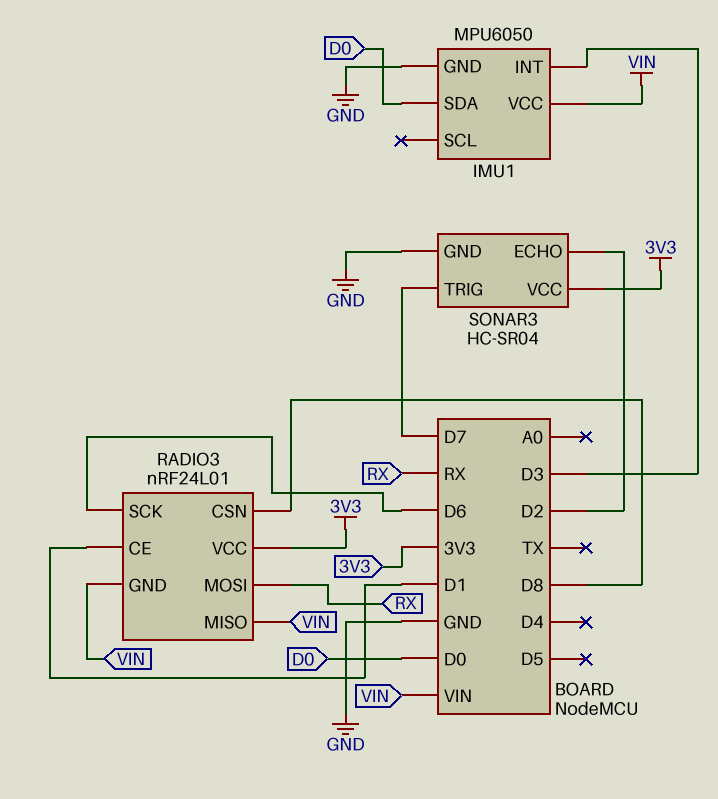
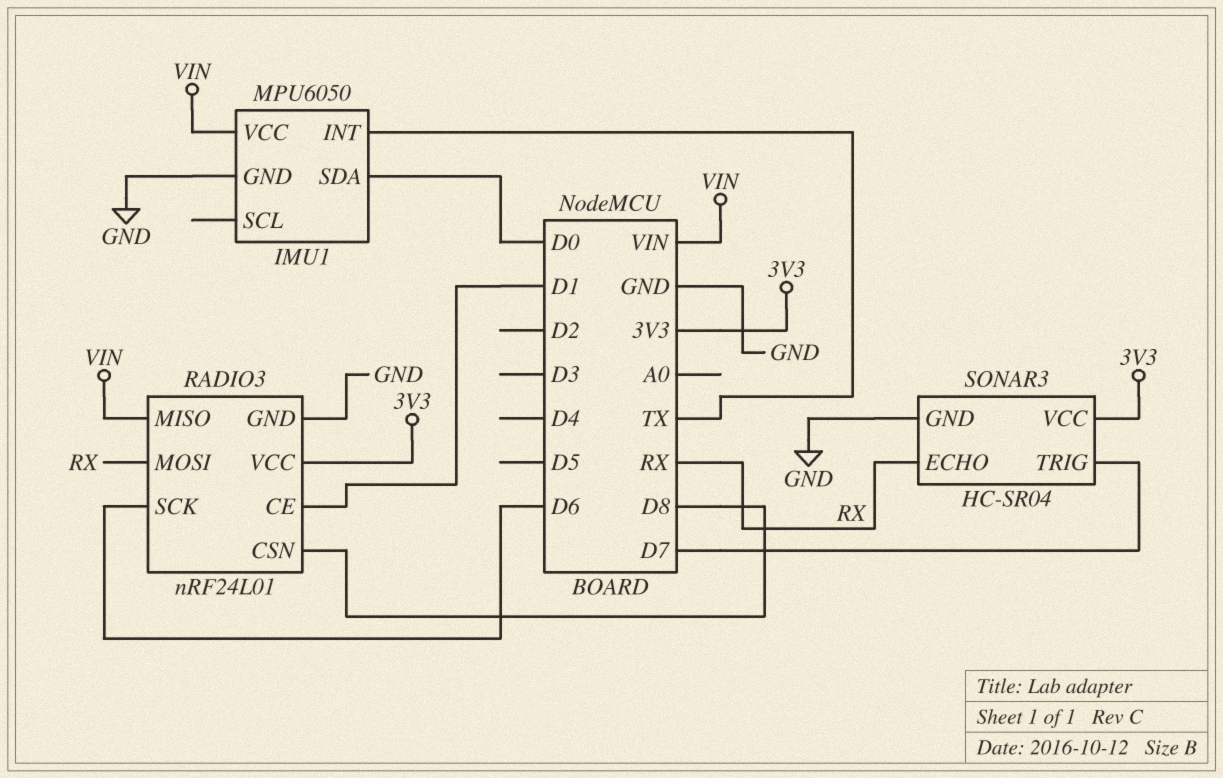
IMU1 pin INT: D3 -> TX
RADIO3 pin GND: VIN -> GND
SONAR3 pin ECHO: D2 -> RX

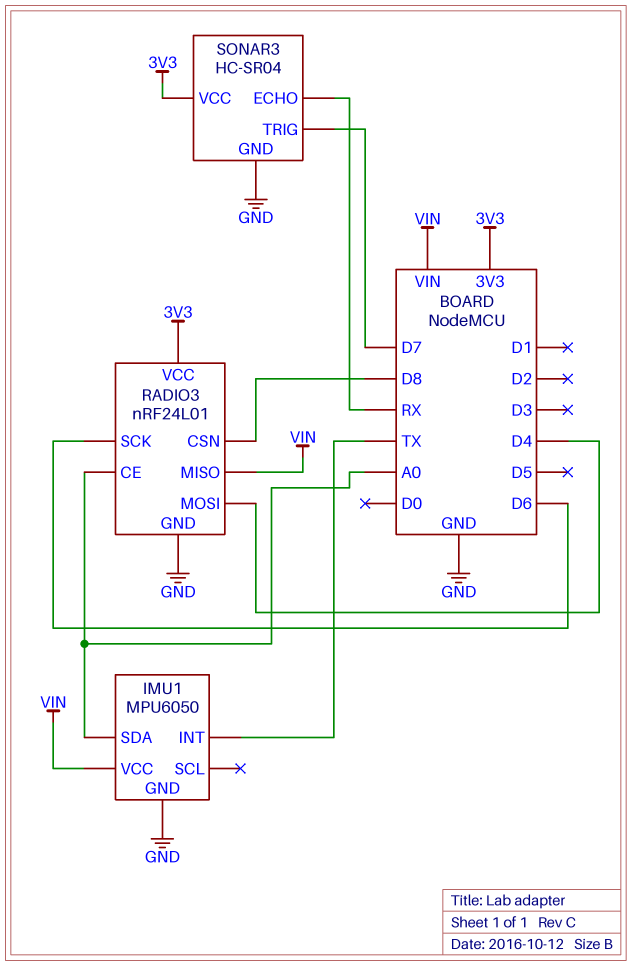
IMU1 pin SDA: D0 -> A0
RADIO3 pin CE: D1 -> A0
RADIO3 pin MOSI: RX -> D4

